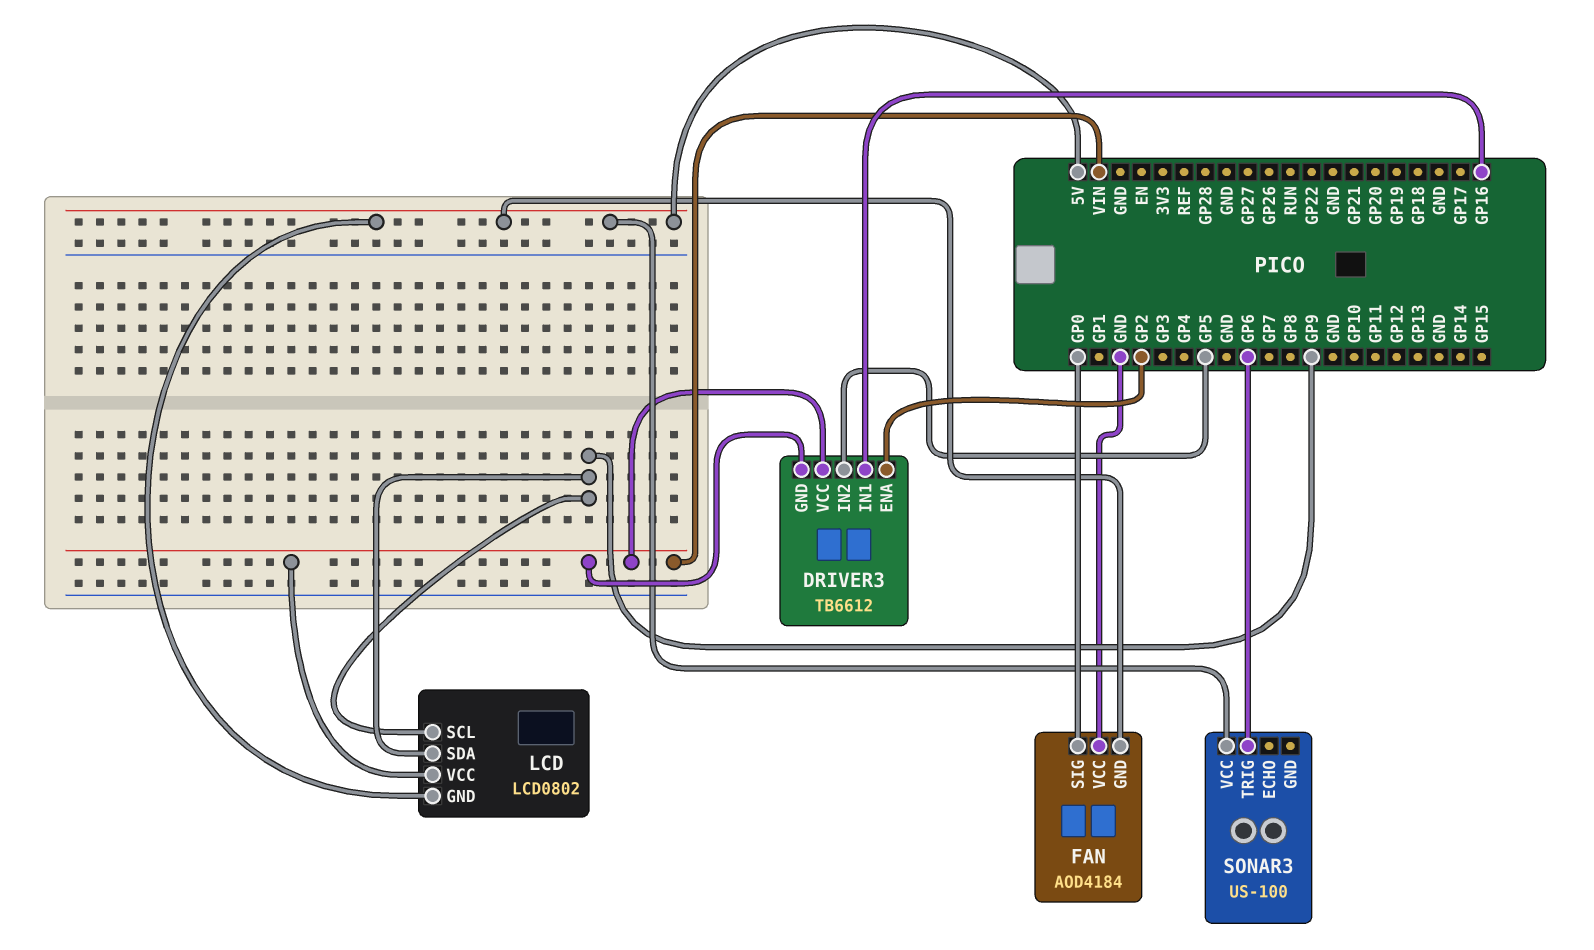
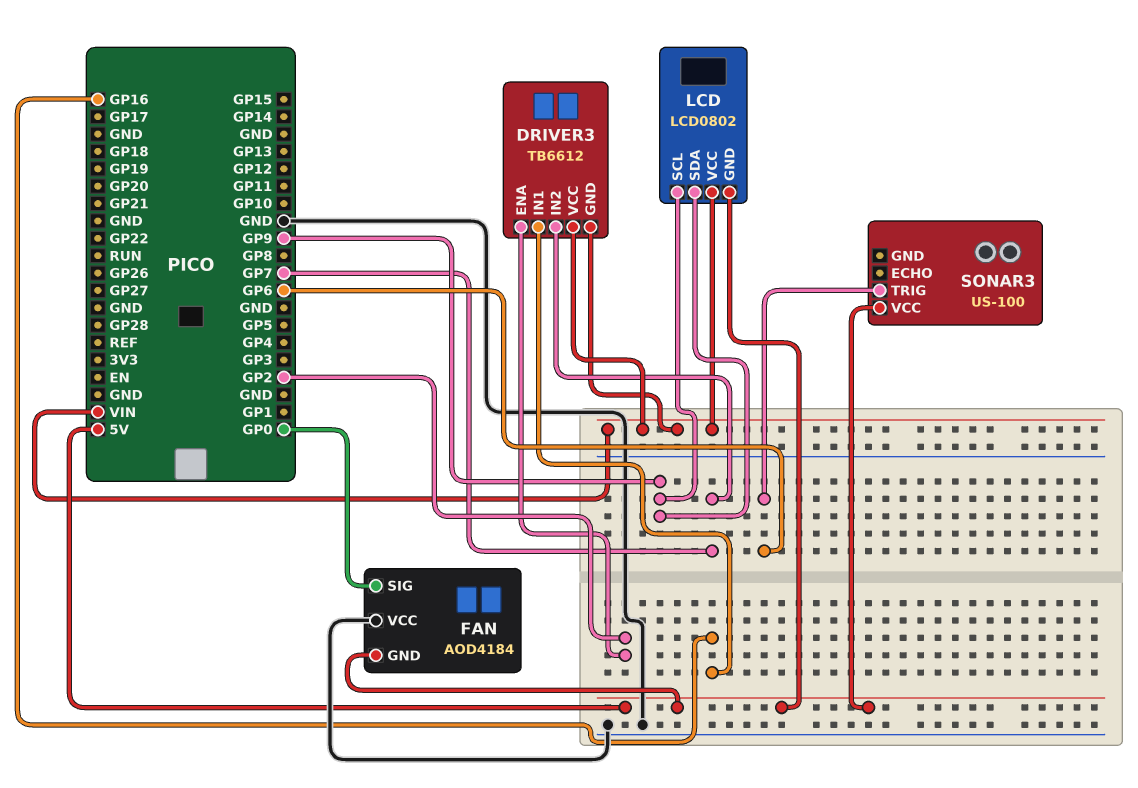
DRIVER3 pin IN2: GP5 -> GP7

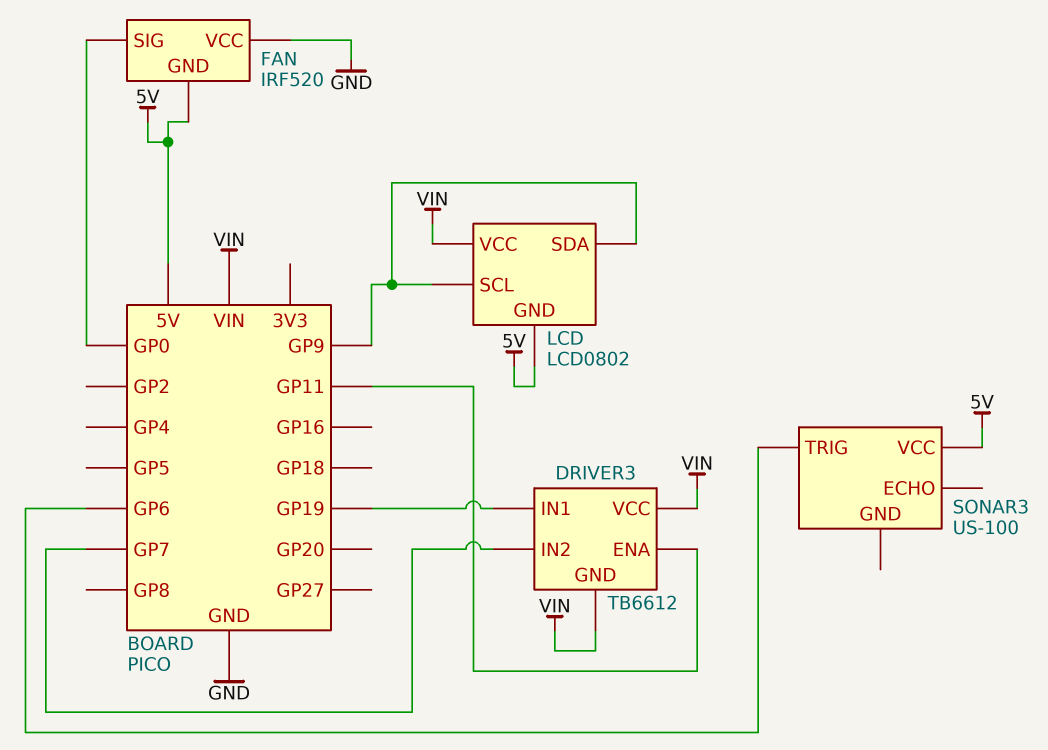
DRIVER3 pin ENA: GP2 -> GP11
DRIVER3 pin IN1: GP16 -> GP19
FAN: AOD4184 -> IRF520

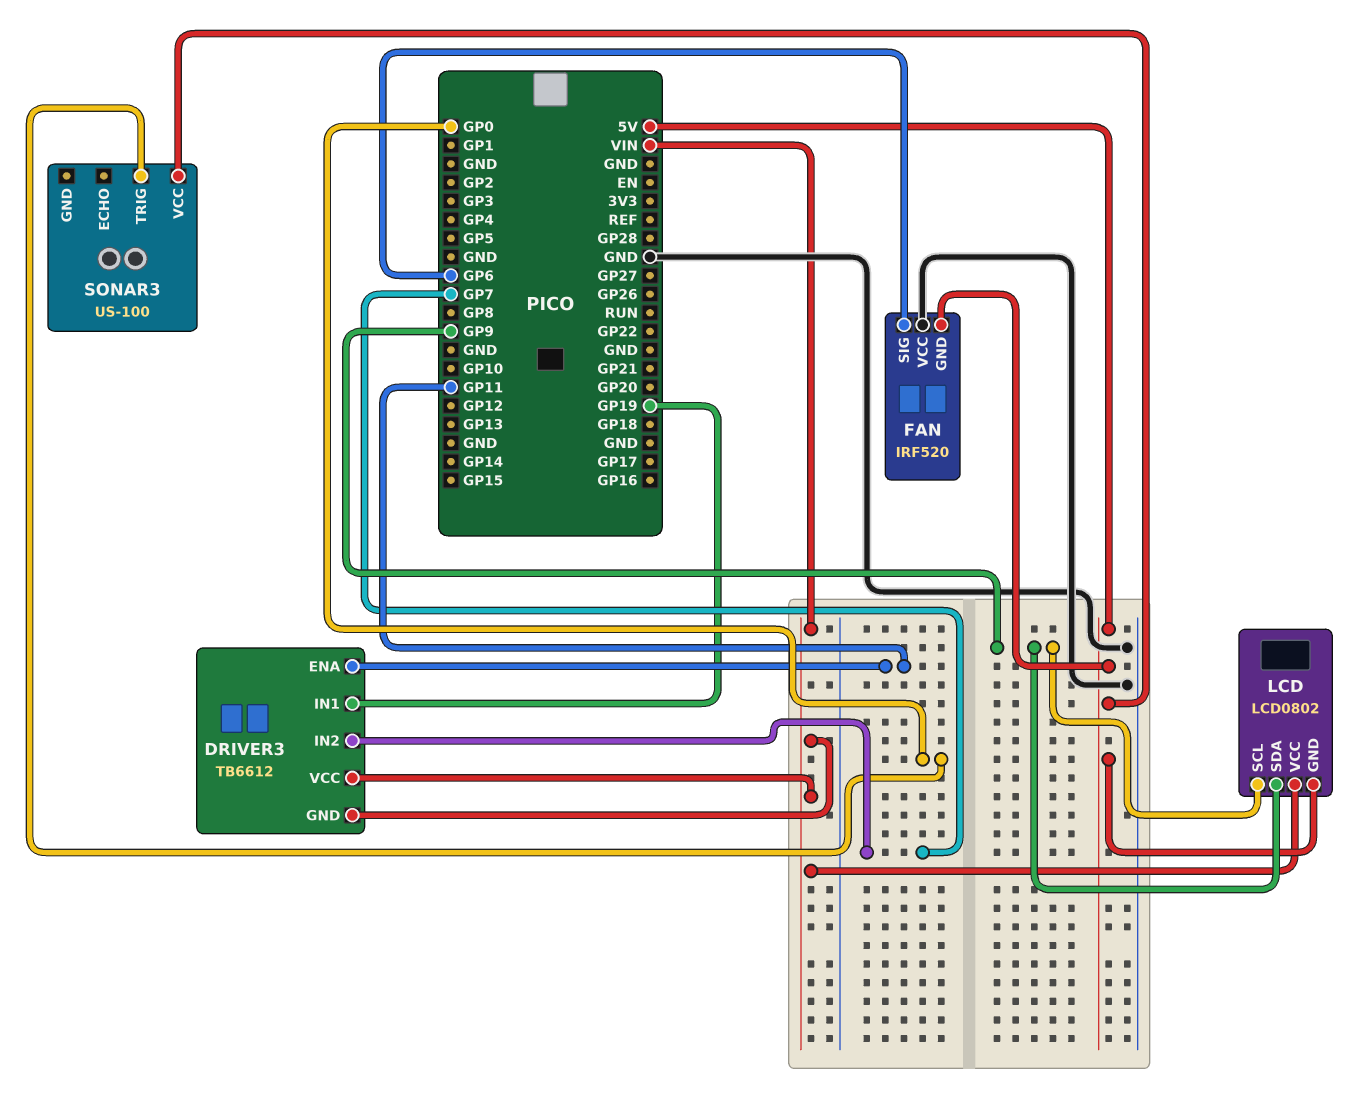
FAN pin SIG: GP0 -> GP6
SONAR3 pin TRIG: GP6 -> GP0

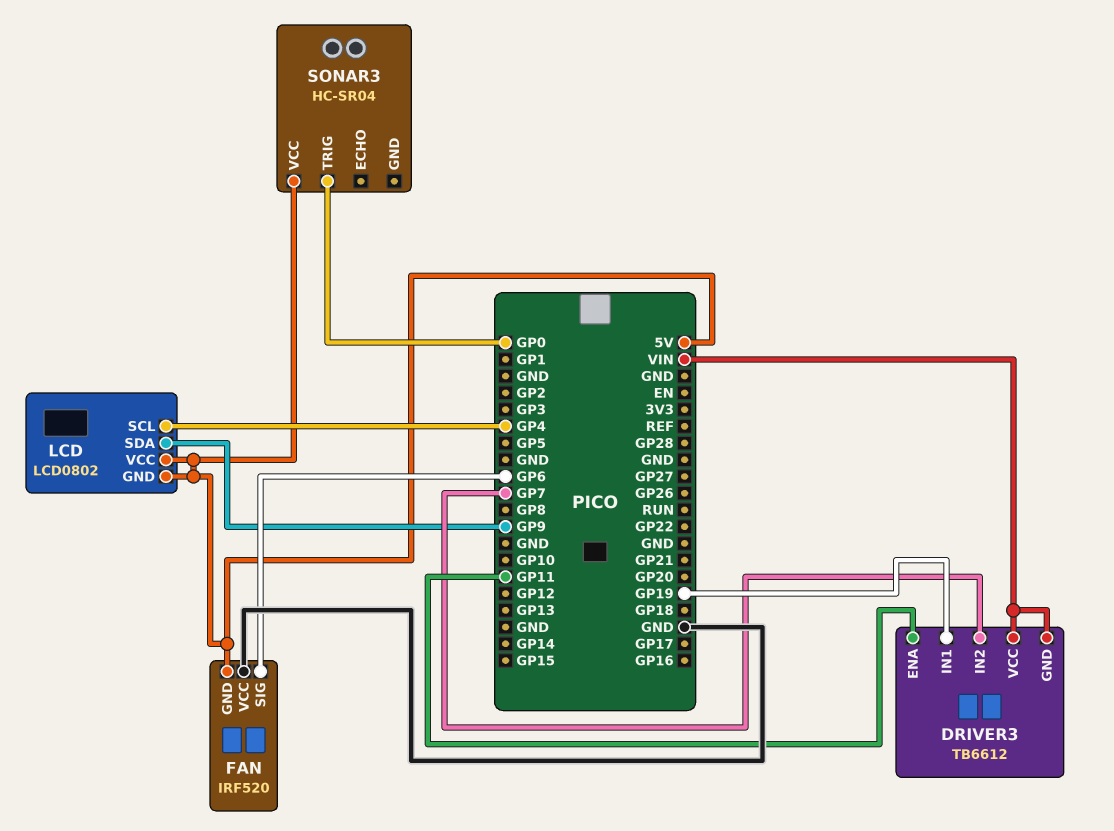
LCD pin SCL: GP9 -> GP4
LCD pin VCC: VIN -> 5V
SONAR3: US-100 -> HC-SR04

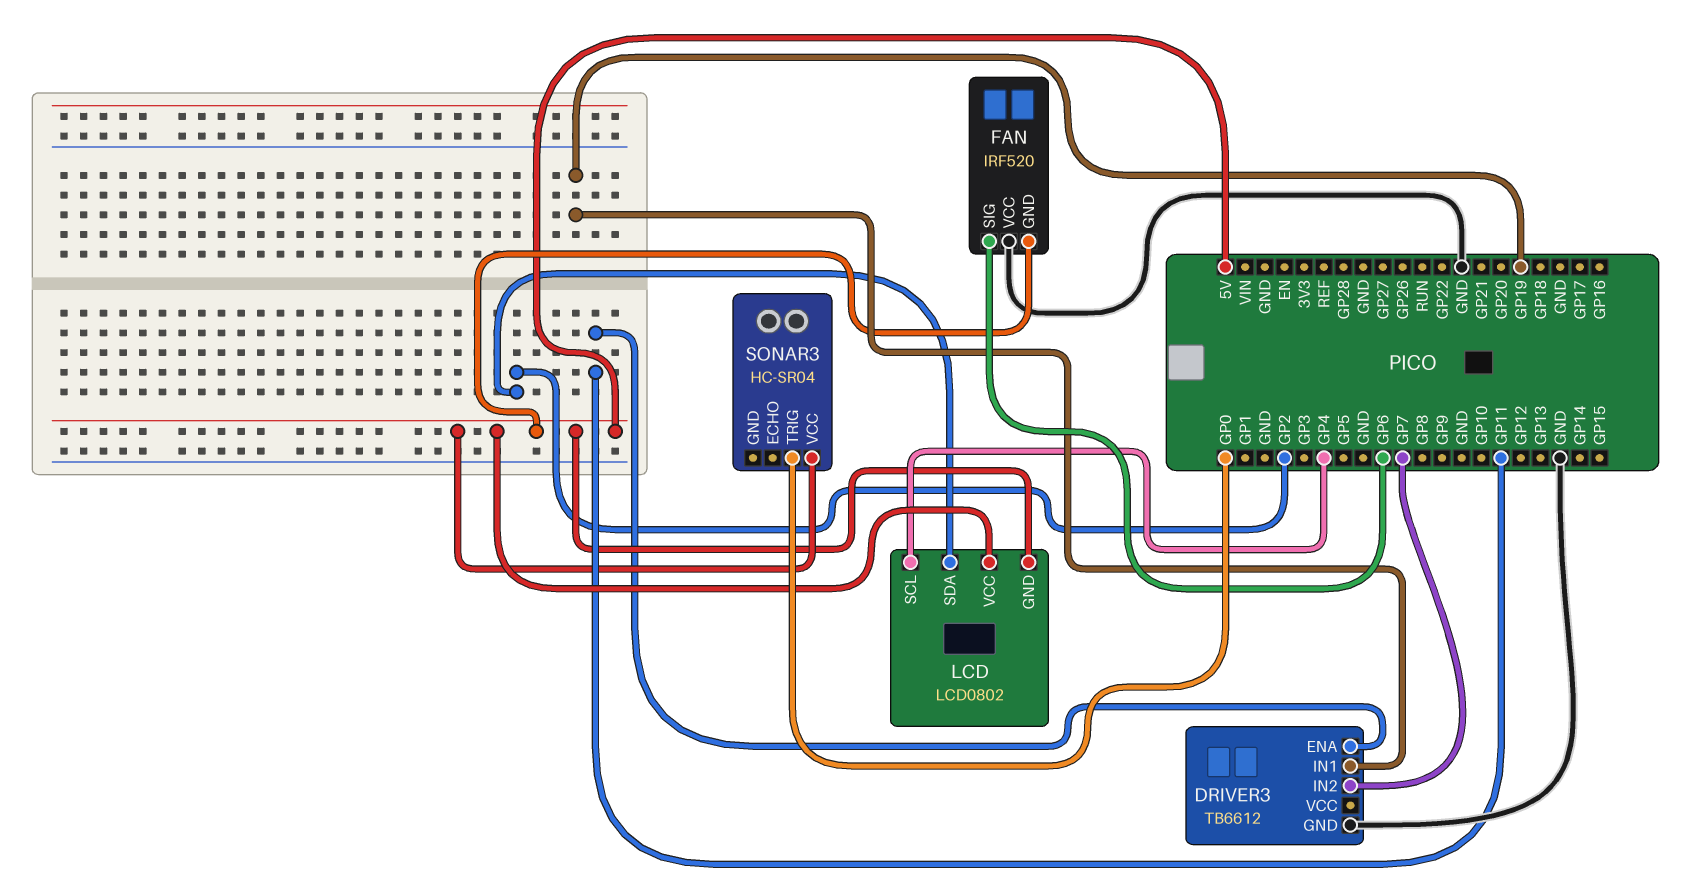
DRIVER3 pin GND: VIN -> GND
DRIVER3 pin VCC: VIN -> none
LCD pin SDA: GP9 -> GP2

